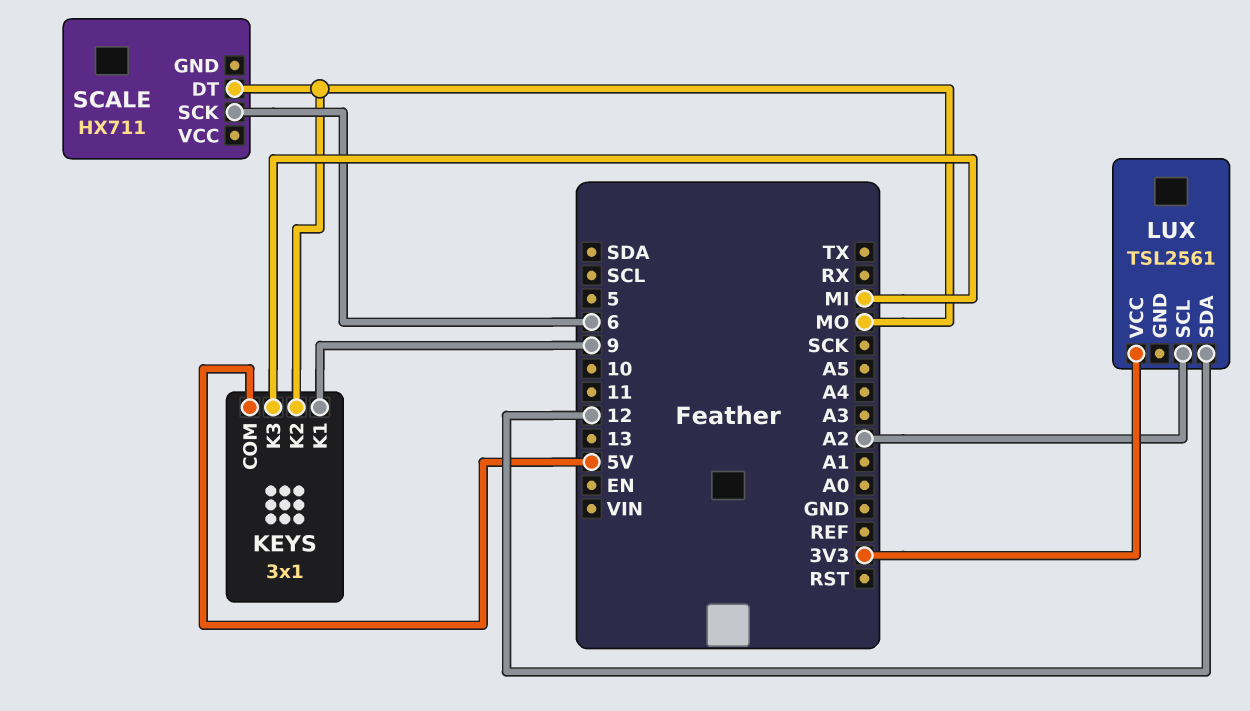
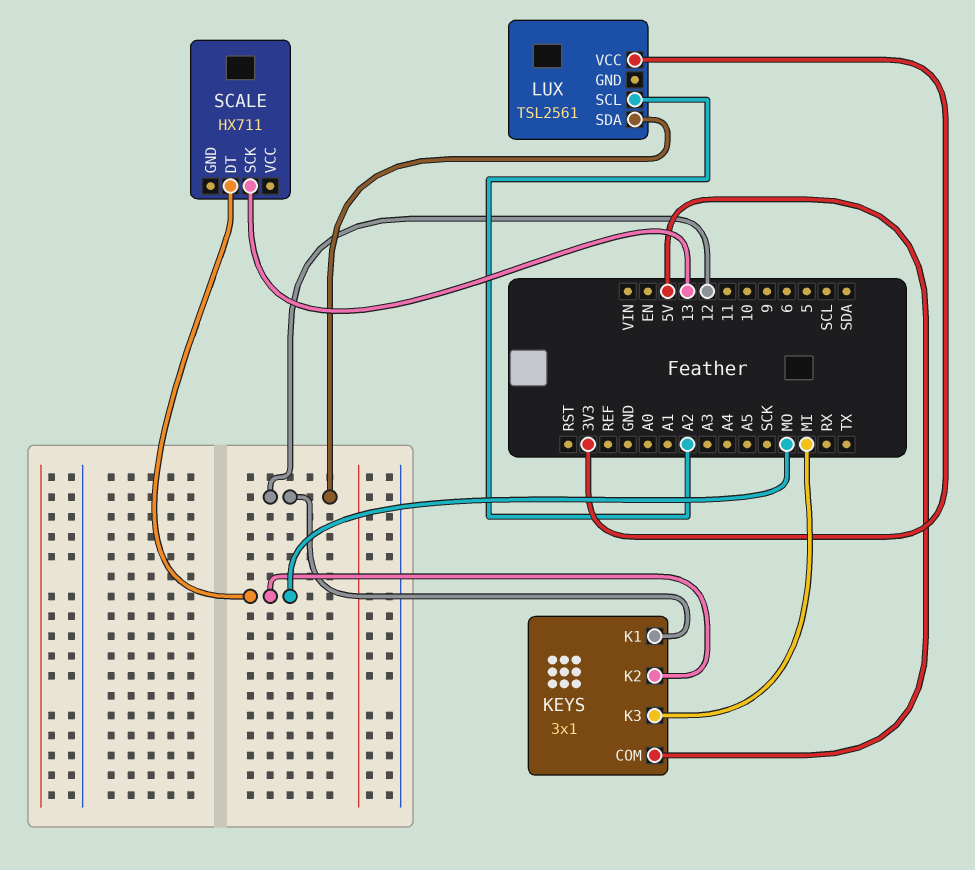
KEYS pin K1: 9 -> 12
SCALE pin SCK: 6 -> 13

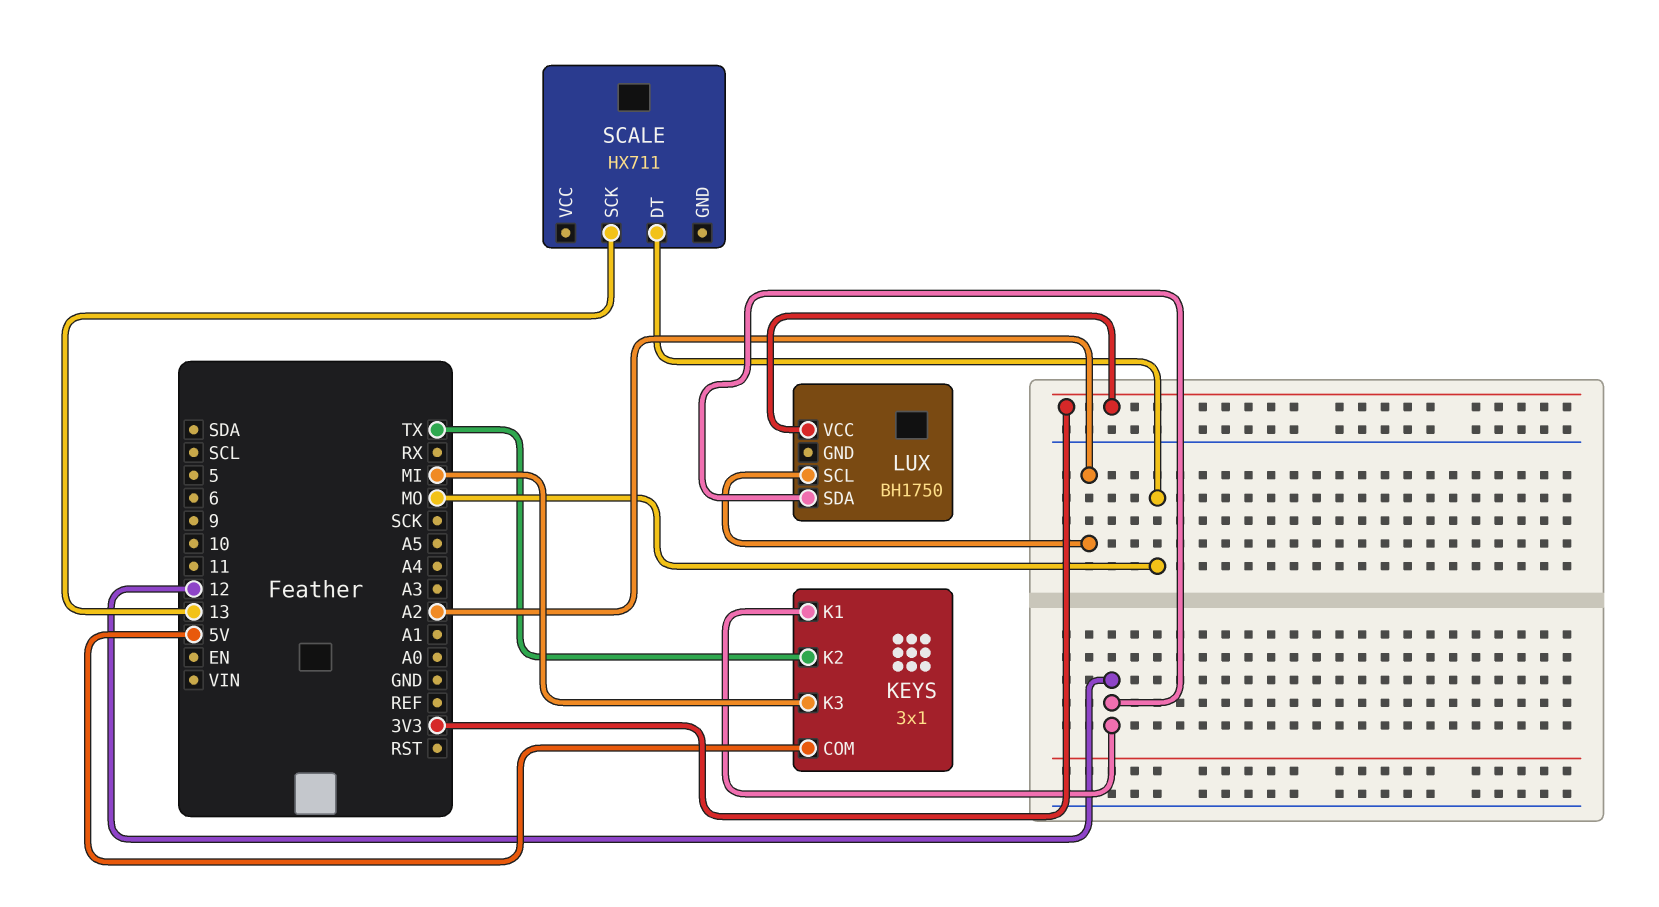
KEYS pin K2: MO -> TX
LUX: TSL2561 -> BH1750

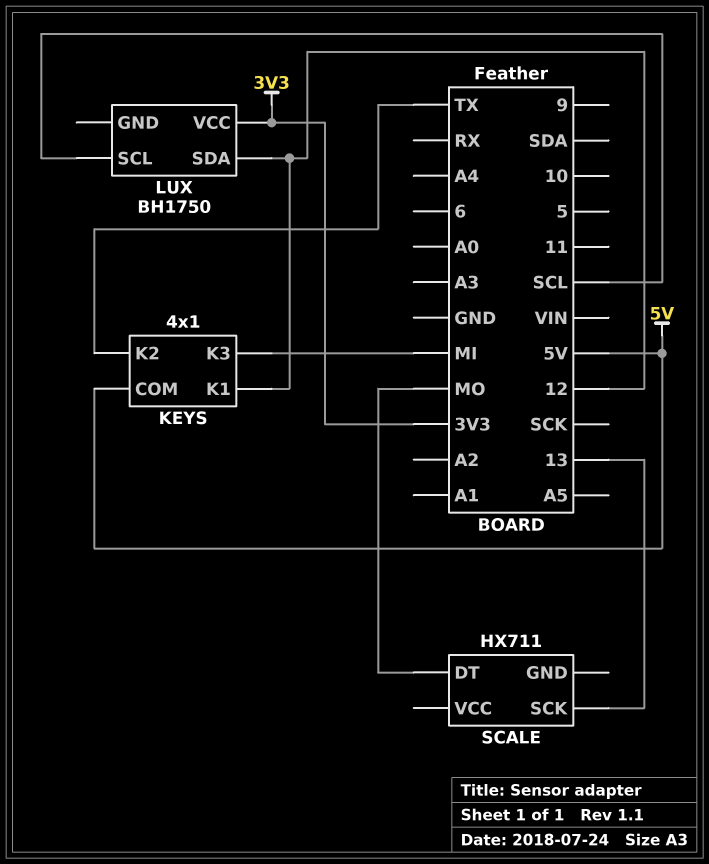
KEYS: 3x1 -> 4x1
LUX pin SCL: A2 -> SCL

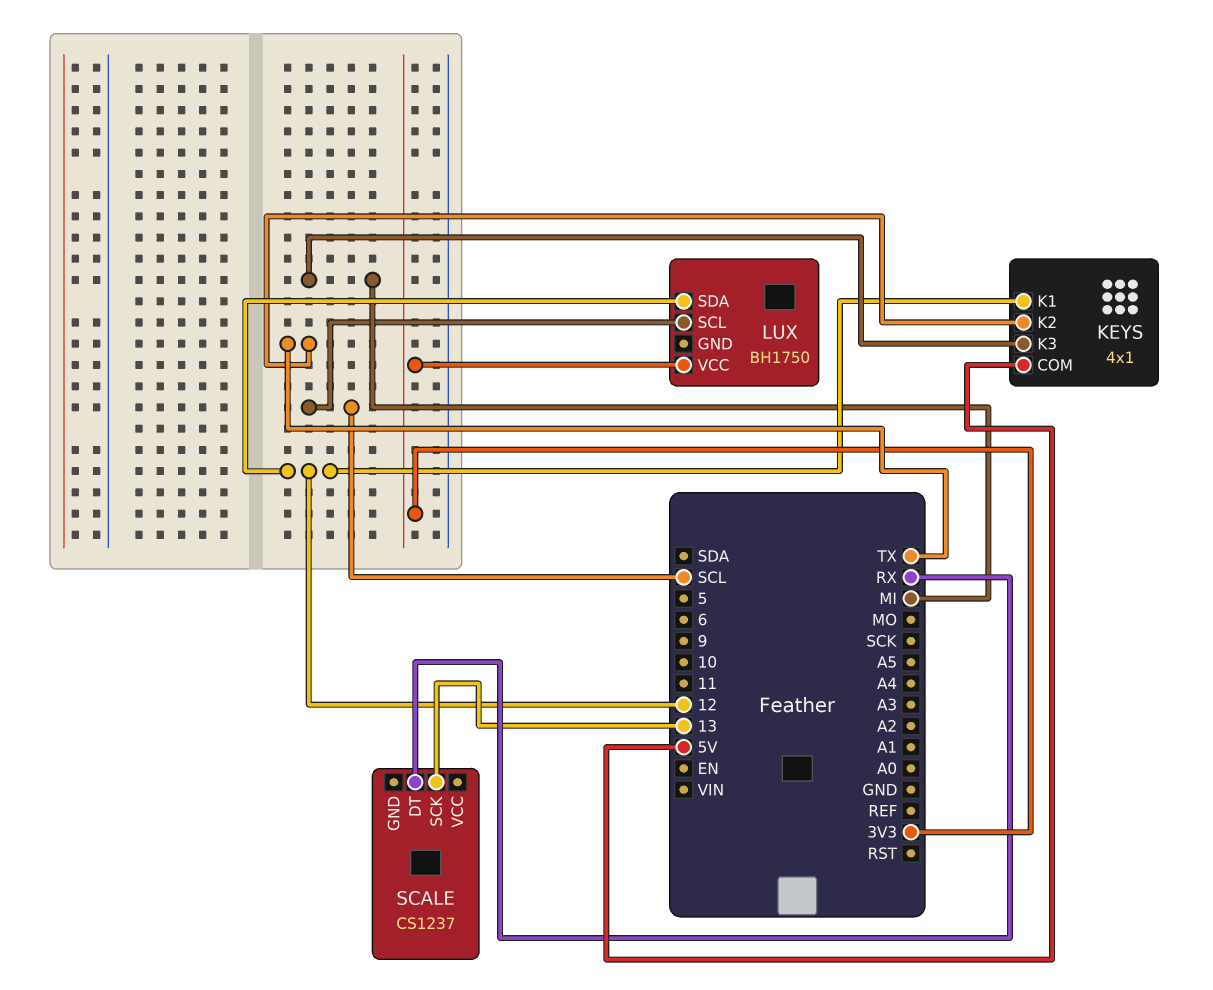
SCALE: HX711 -> CS1237
SCALE pin DT: MO -> RX

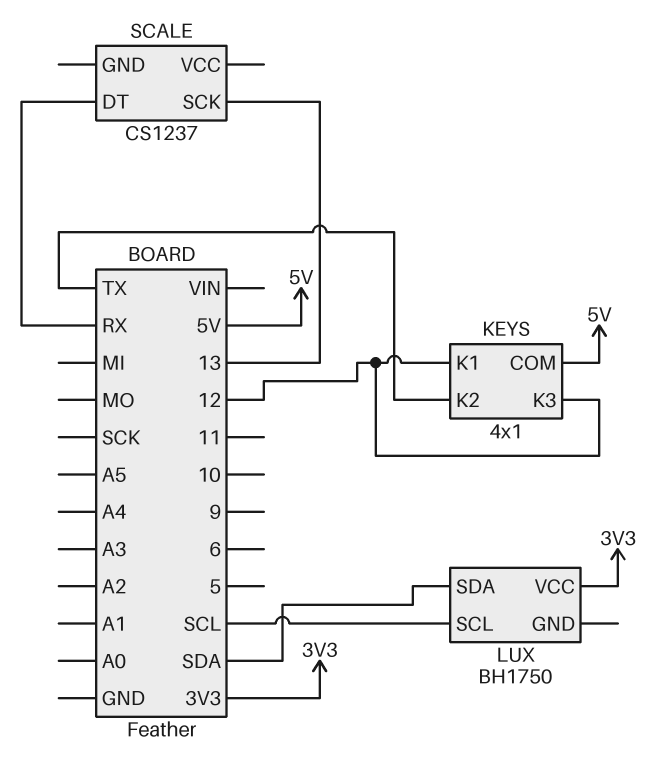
KEYS pin K3: MI -> 12
LUX pin SDA: 12 -> SDA

